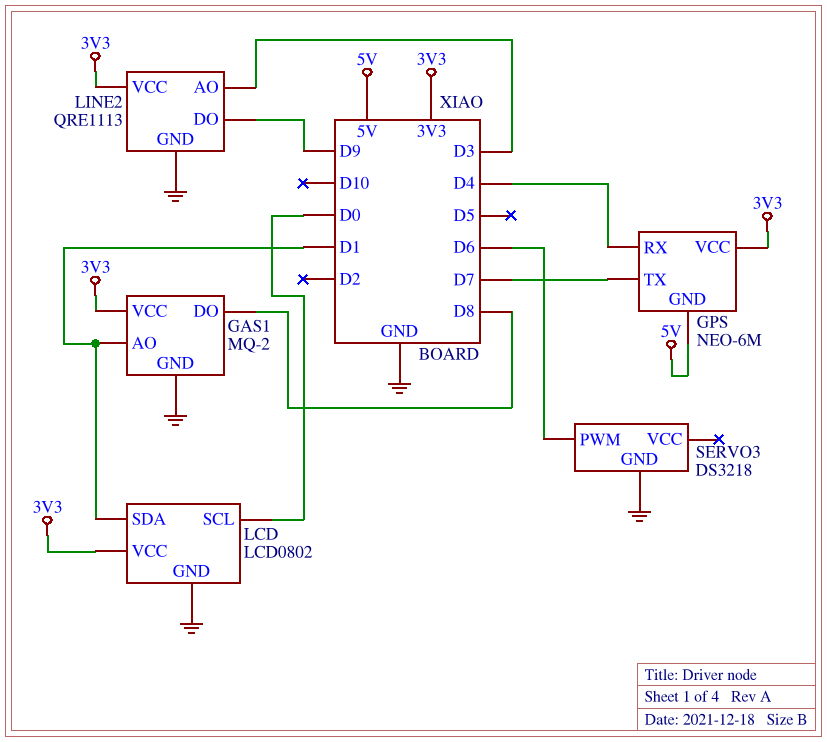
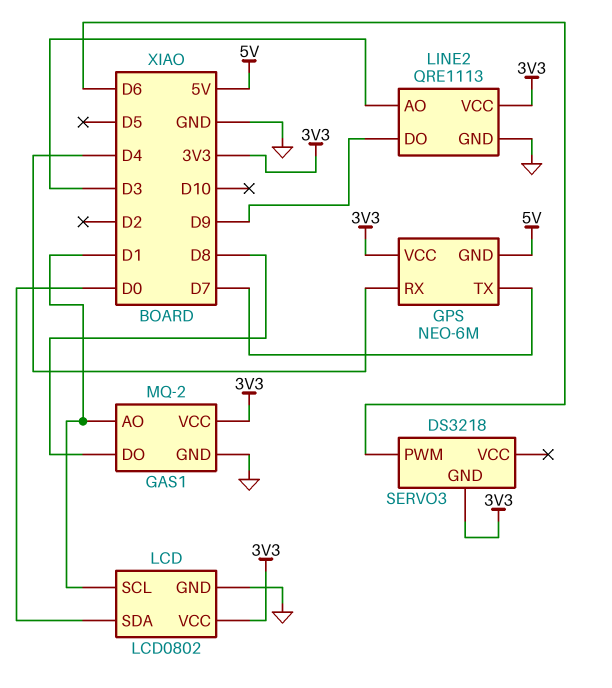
LCD pin SCL: D0 -> D1
LCD pin SDA: D1 -> D0
SERVO3 pin GND: GND -> 3V3

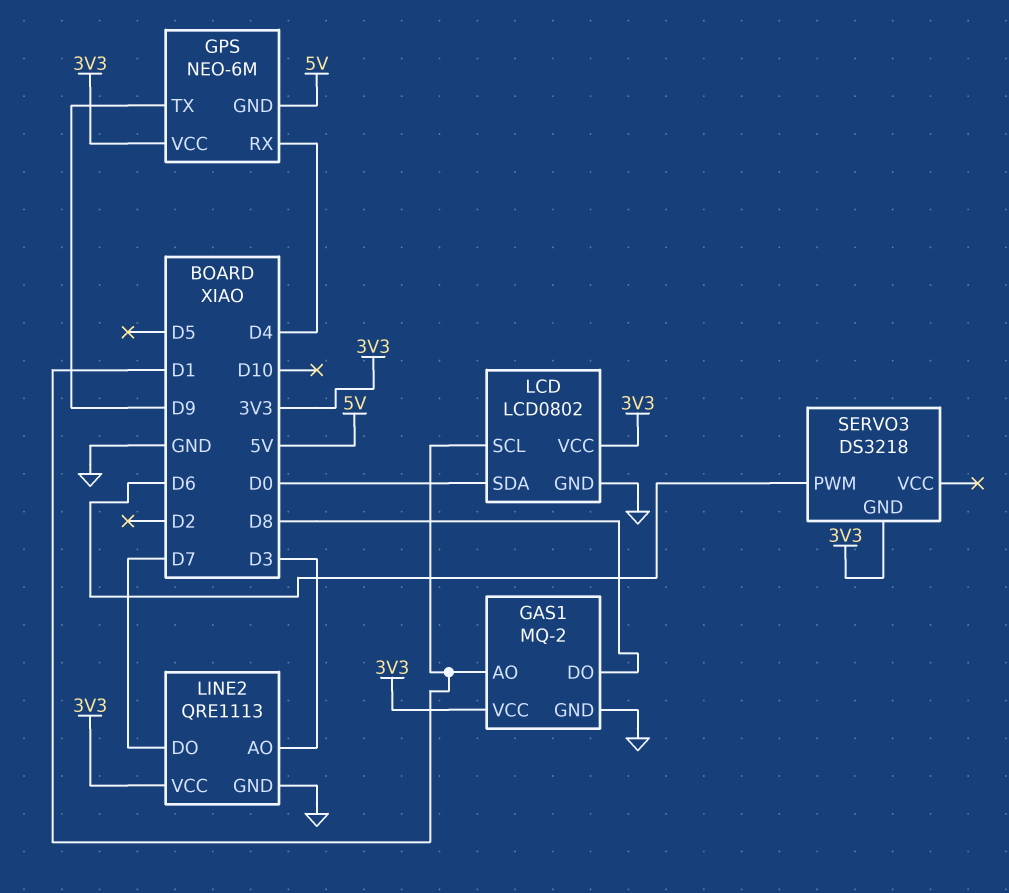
GPS pin TX: D7 -> D9
LINE2 pin DO: D9 -> D7

